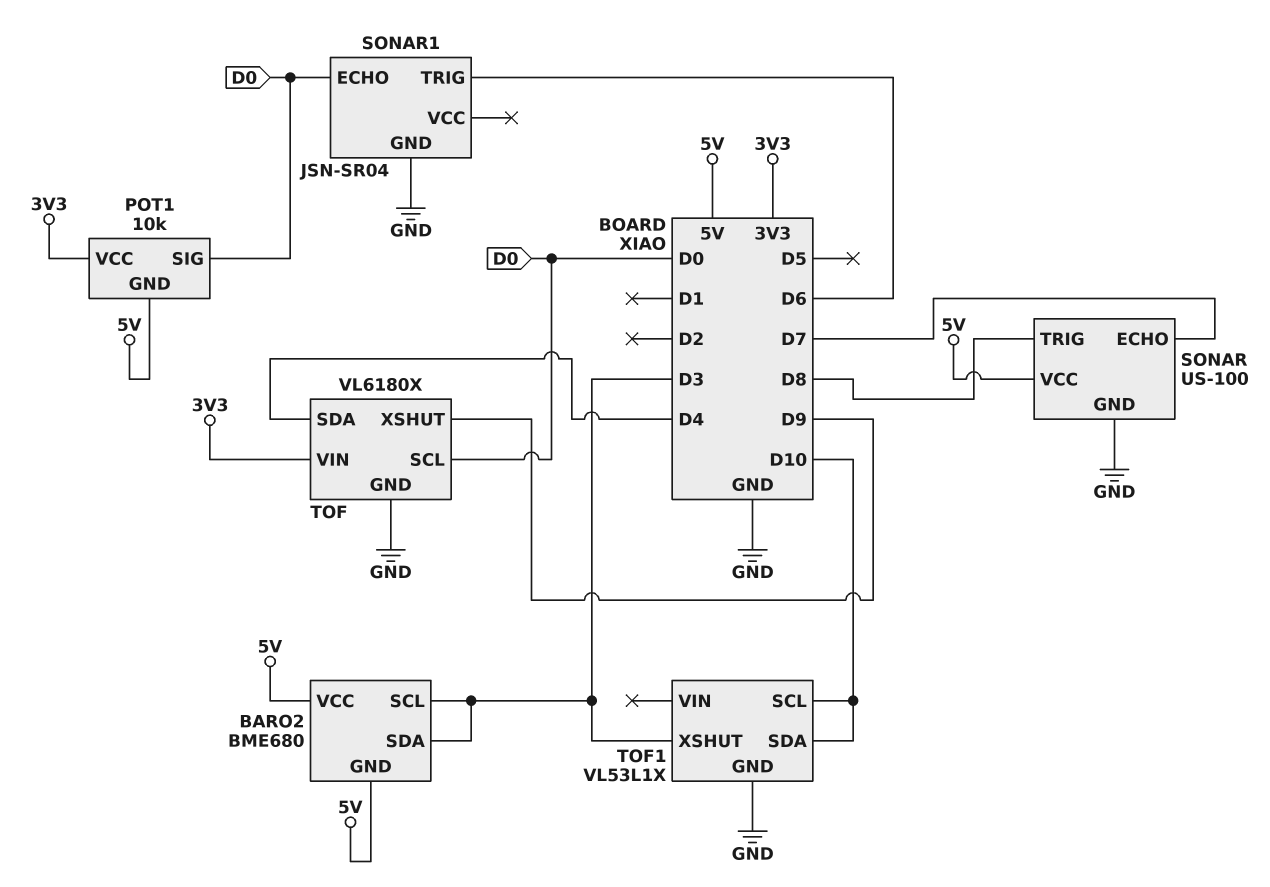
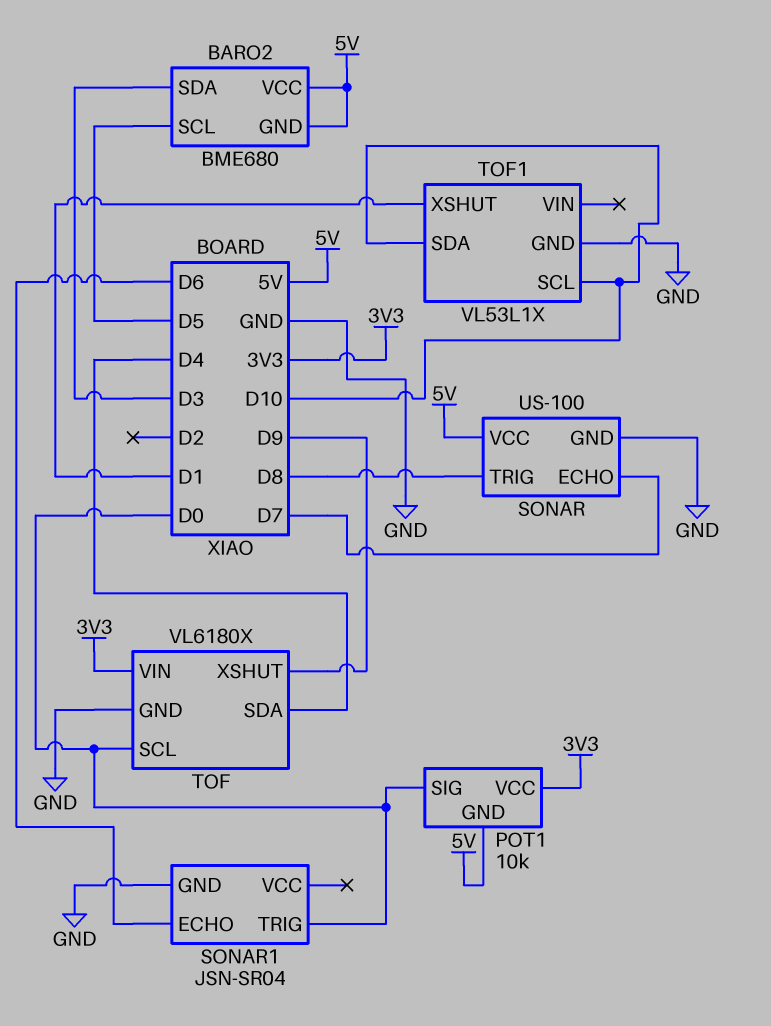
BARO2 pin SCL: D3 -> D5
SONAR1 pin ECHO: D0 -> D6
SONAR1 pin TRIG: D6 -> D0
TOF1 pin XSHUT: D3 -> D1

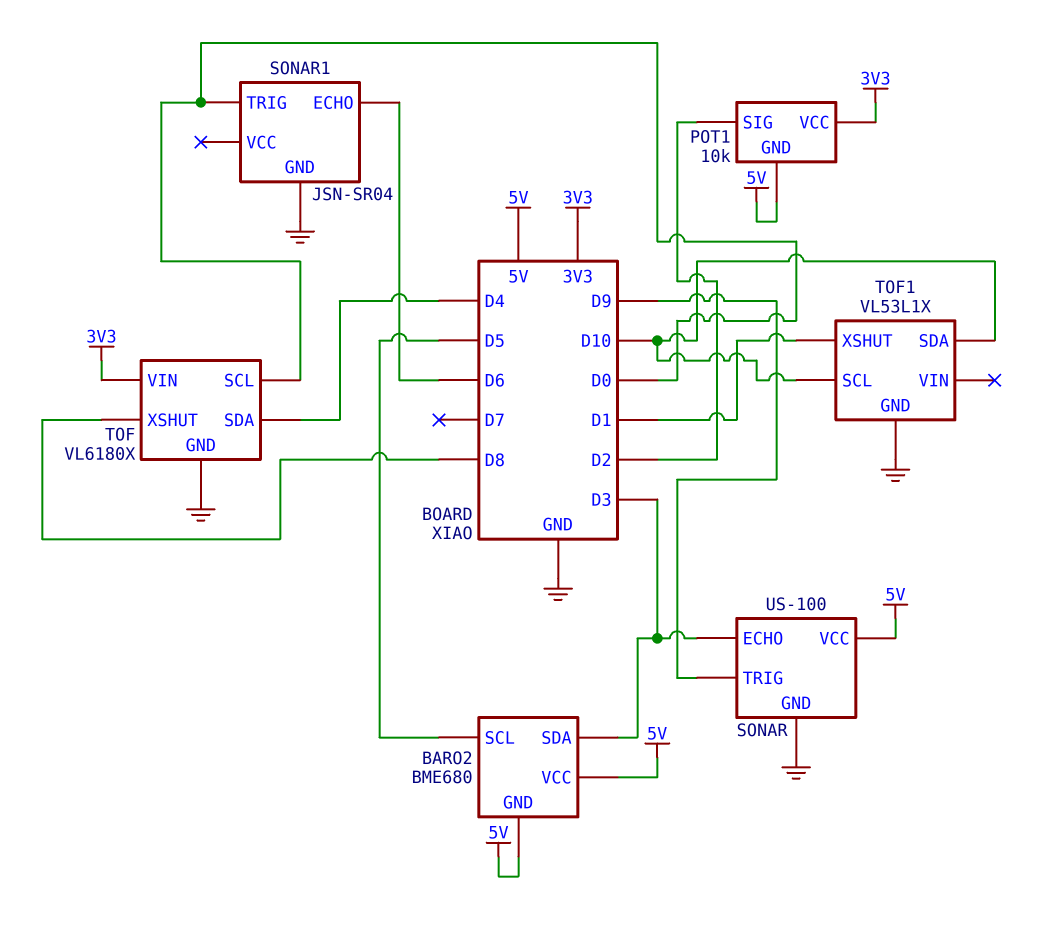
POT1 pin SIG: D0 -> D2
SONAR pin ECHO: D7 -> D3
SONAR pin TRIG: D8 -> D9
TOF pin XSHUT: D9 -> D8

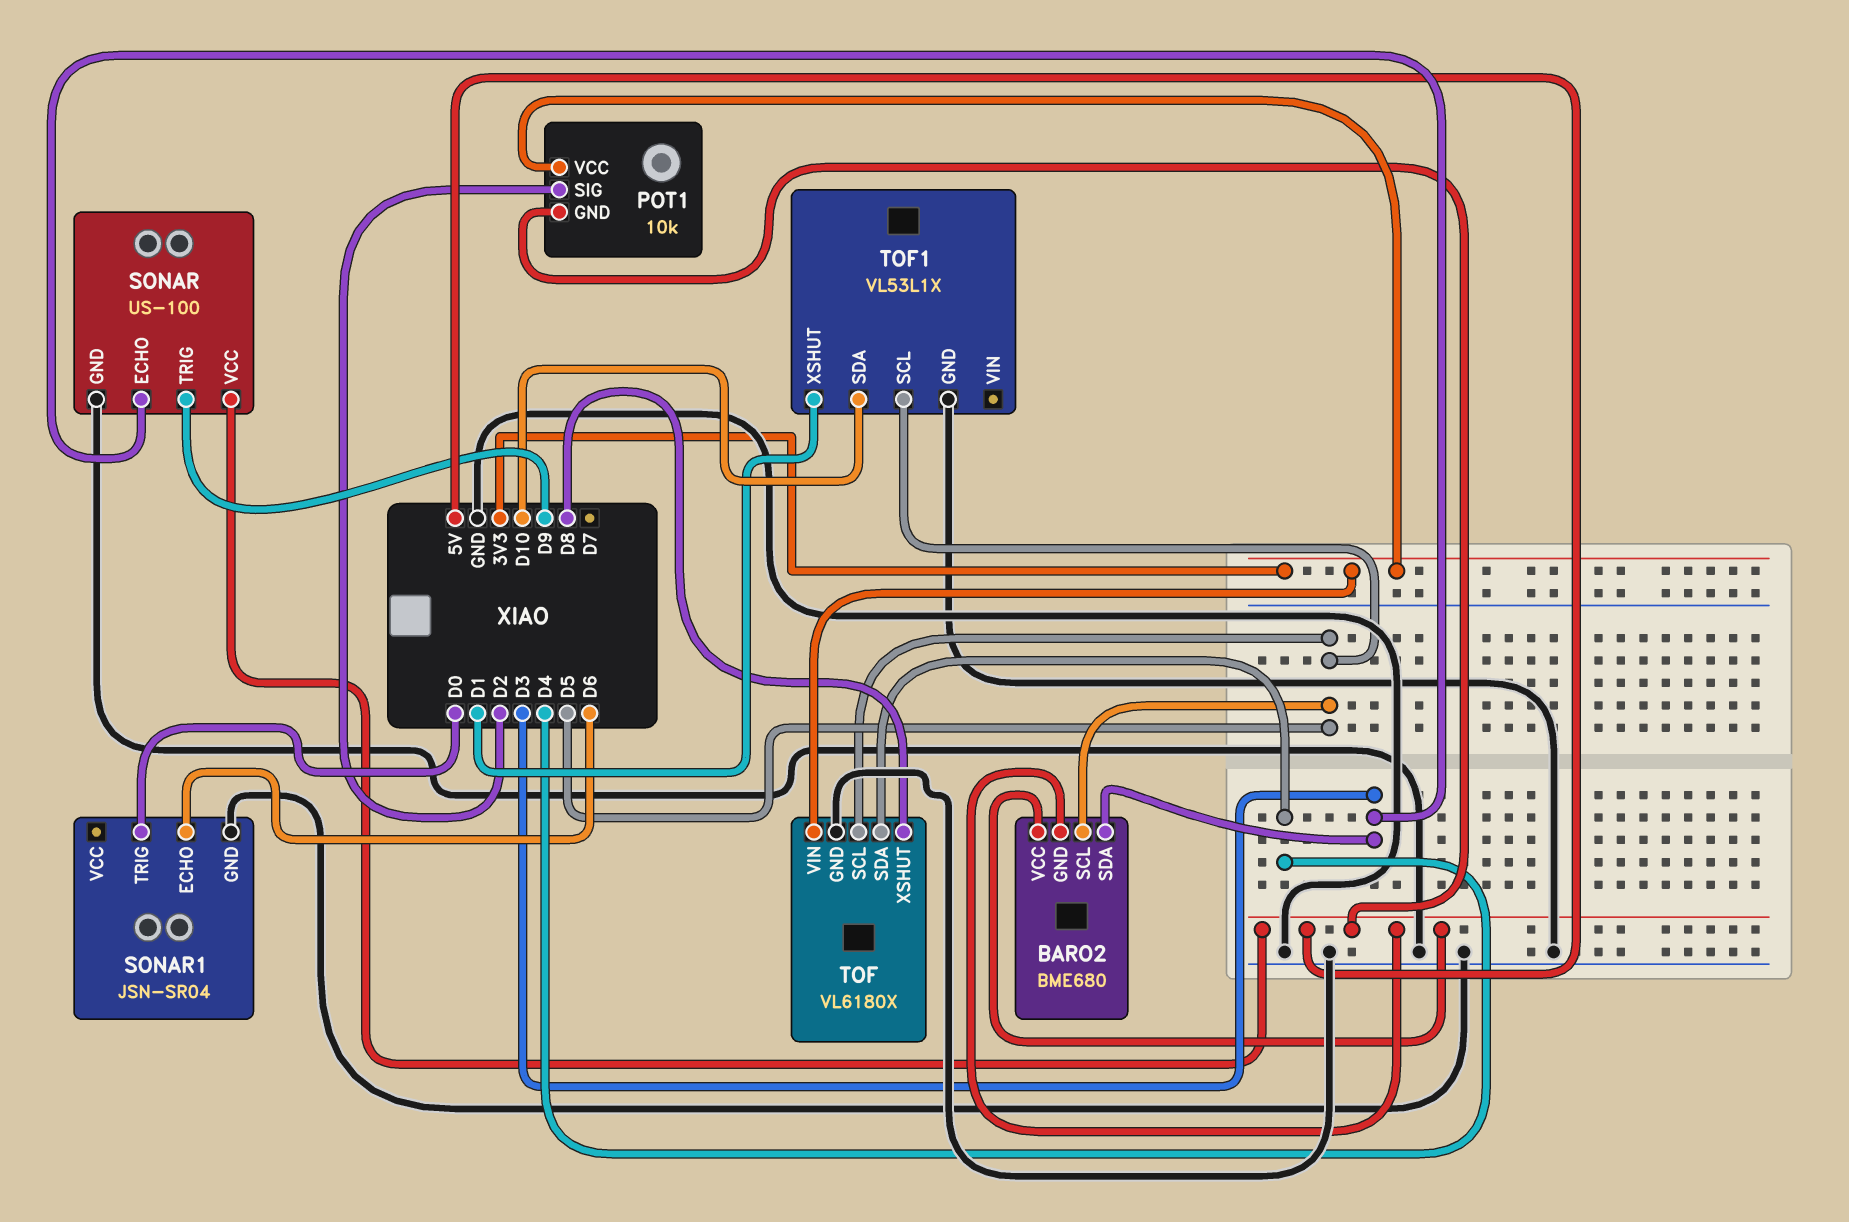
TOF pin SCL: D0 -> D5
TOF1 pin SCL: D10 -> D5

